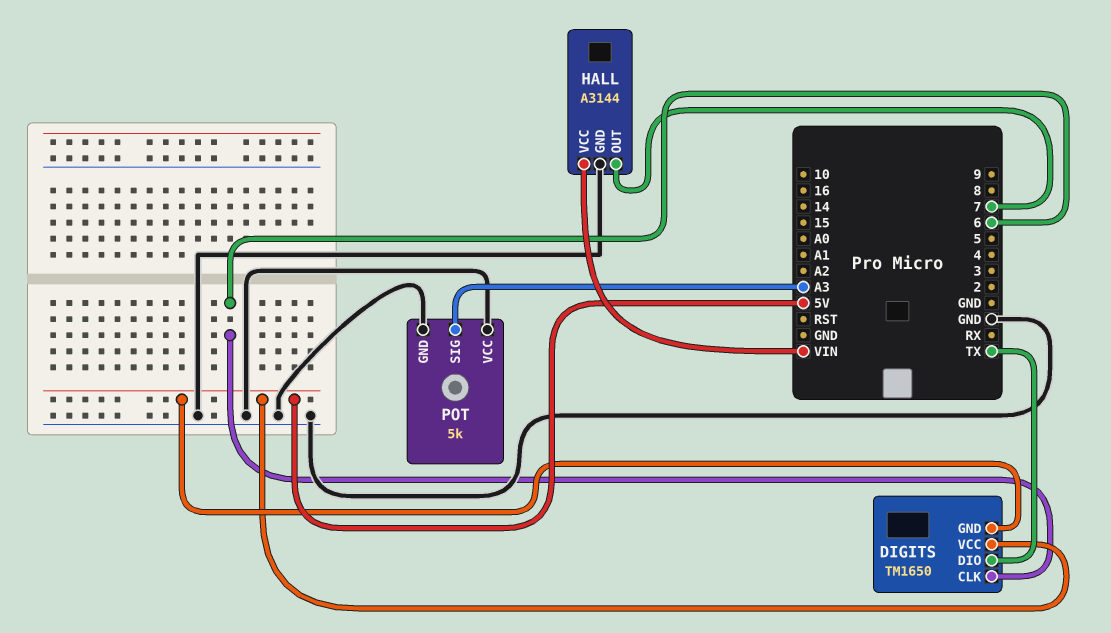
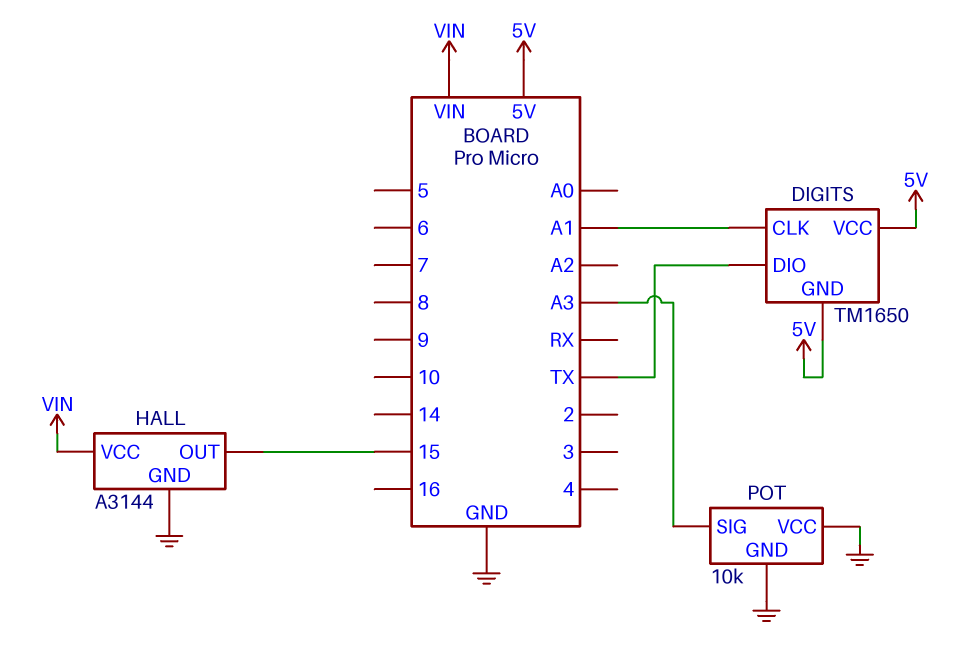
DIGITS pin CLK: 6 -> A1
HALL pin OUT: 7 -> 15
POT: 5k -> 10k

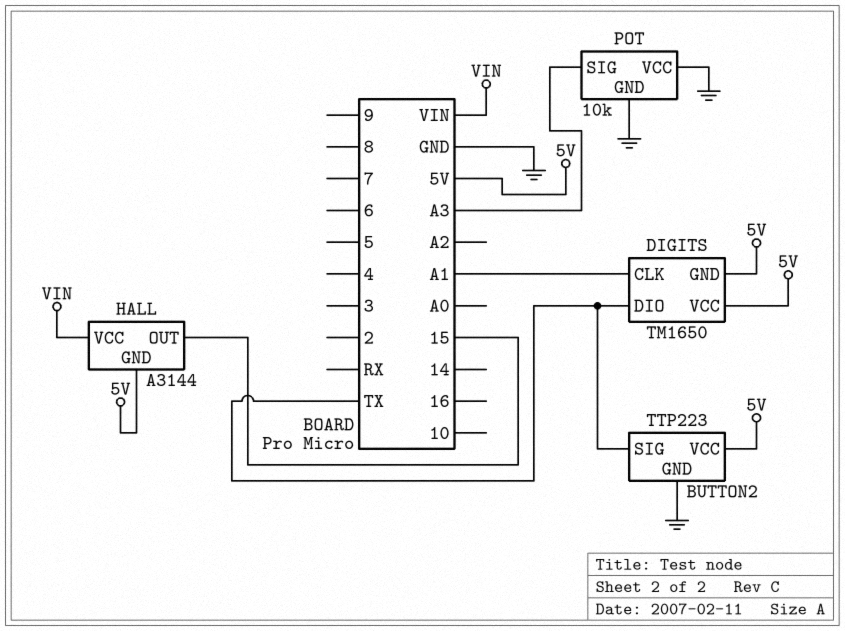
BUTTON2: none -> TTP223
BUTTON2 pin GND: none -> GND
BUTTON2 pin SIG: none -> TX
BUTTON2 pin VCC: none -> 5V
HALL pin GND: GND -> 5V

